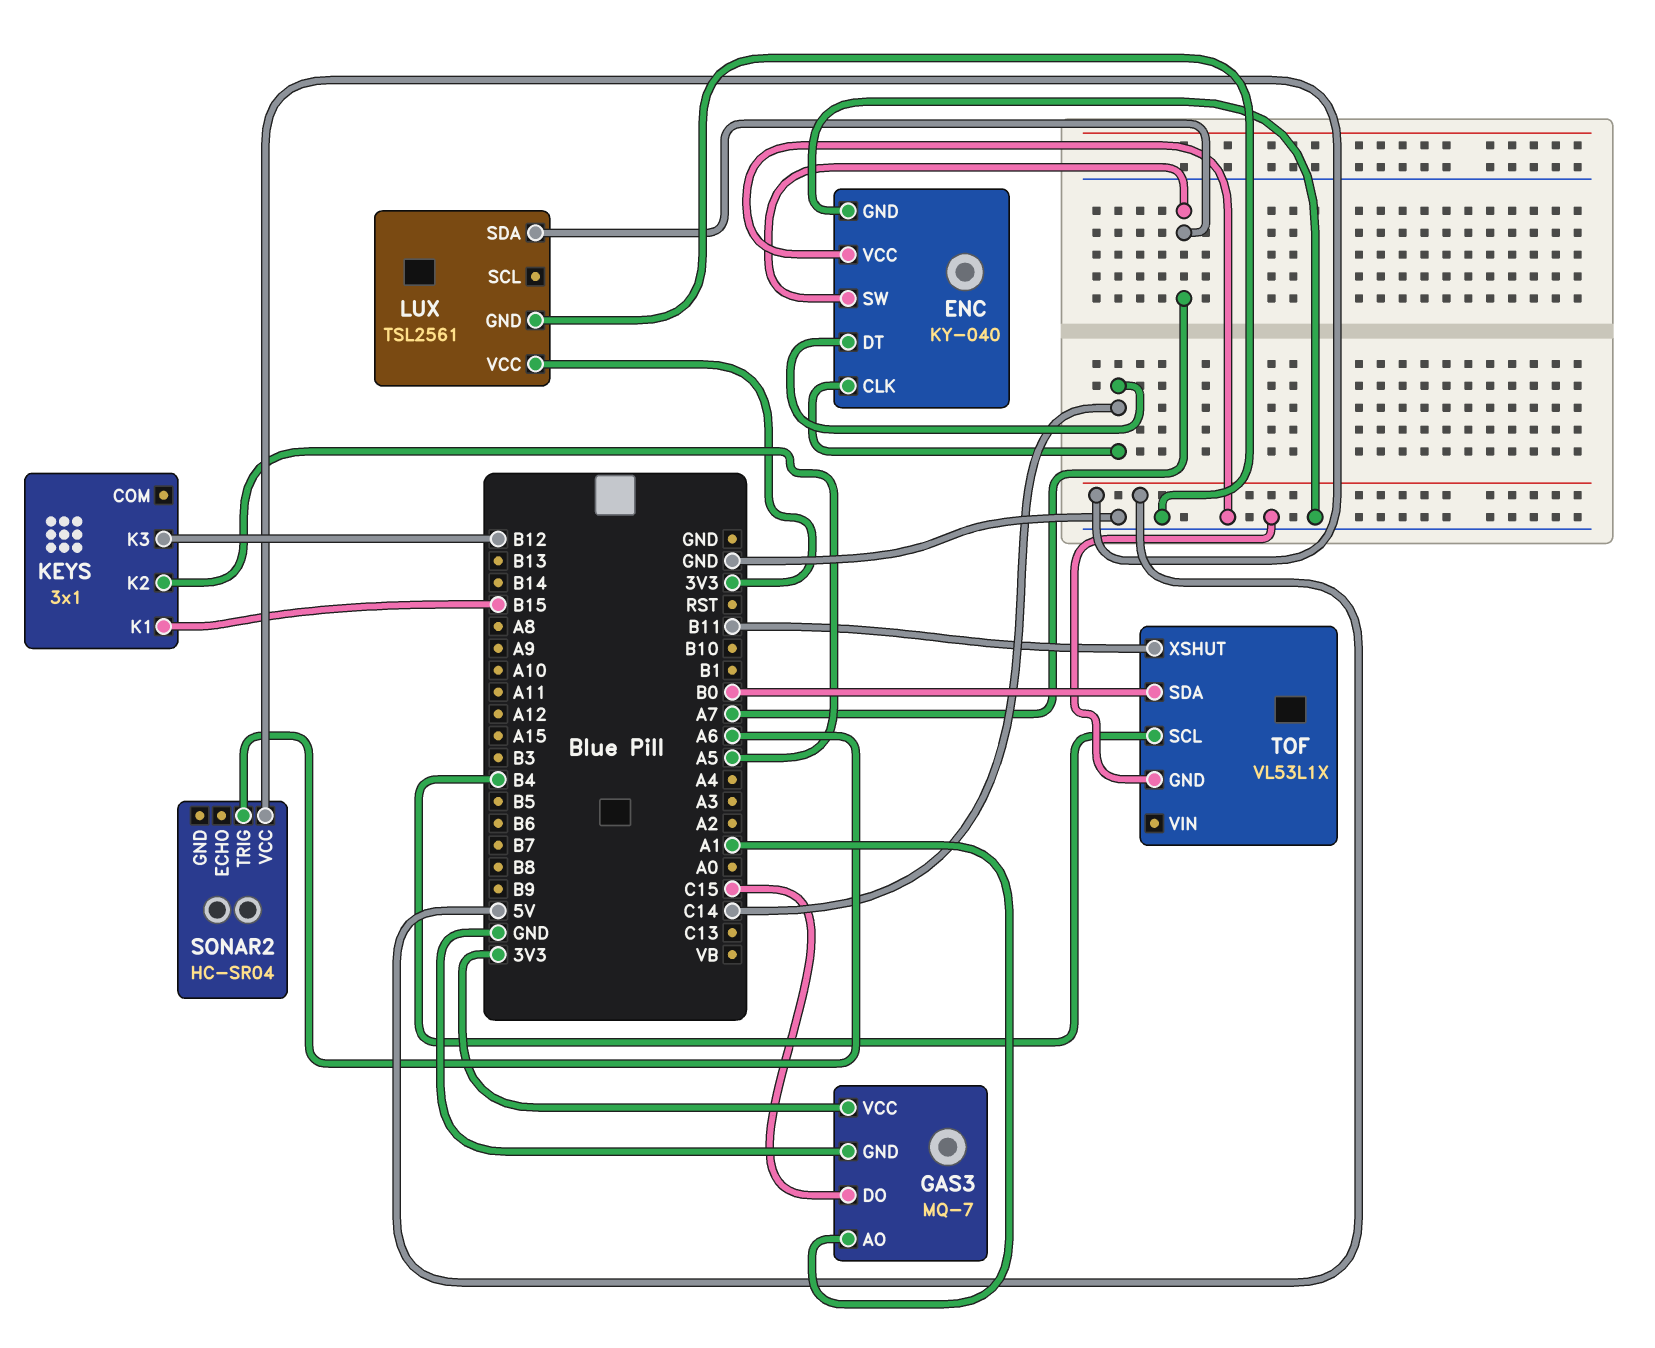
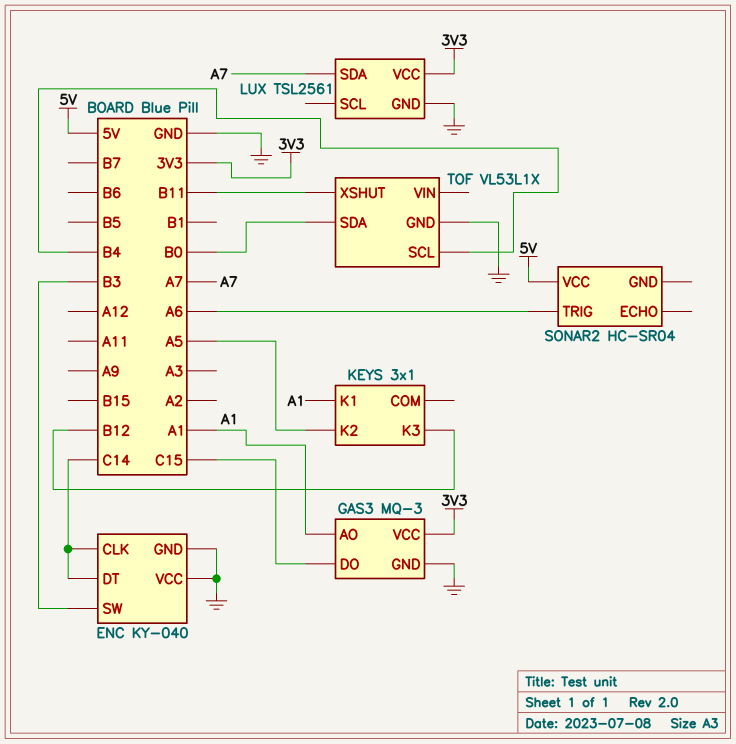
ENC pin SW: A7 -> B3
GAS3: MQ-7 -> MQ-3
KEYS pin K1: B15 -> A1

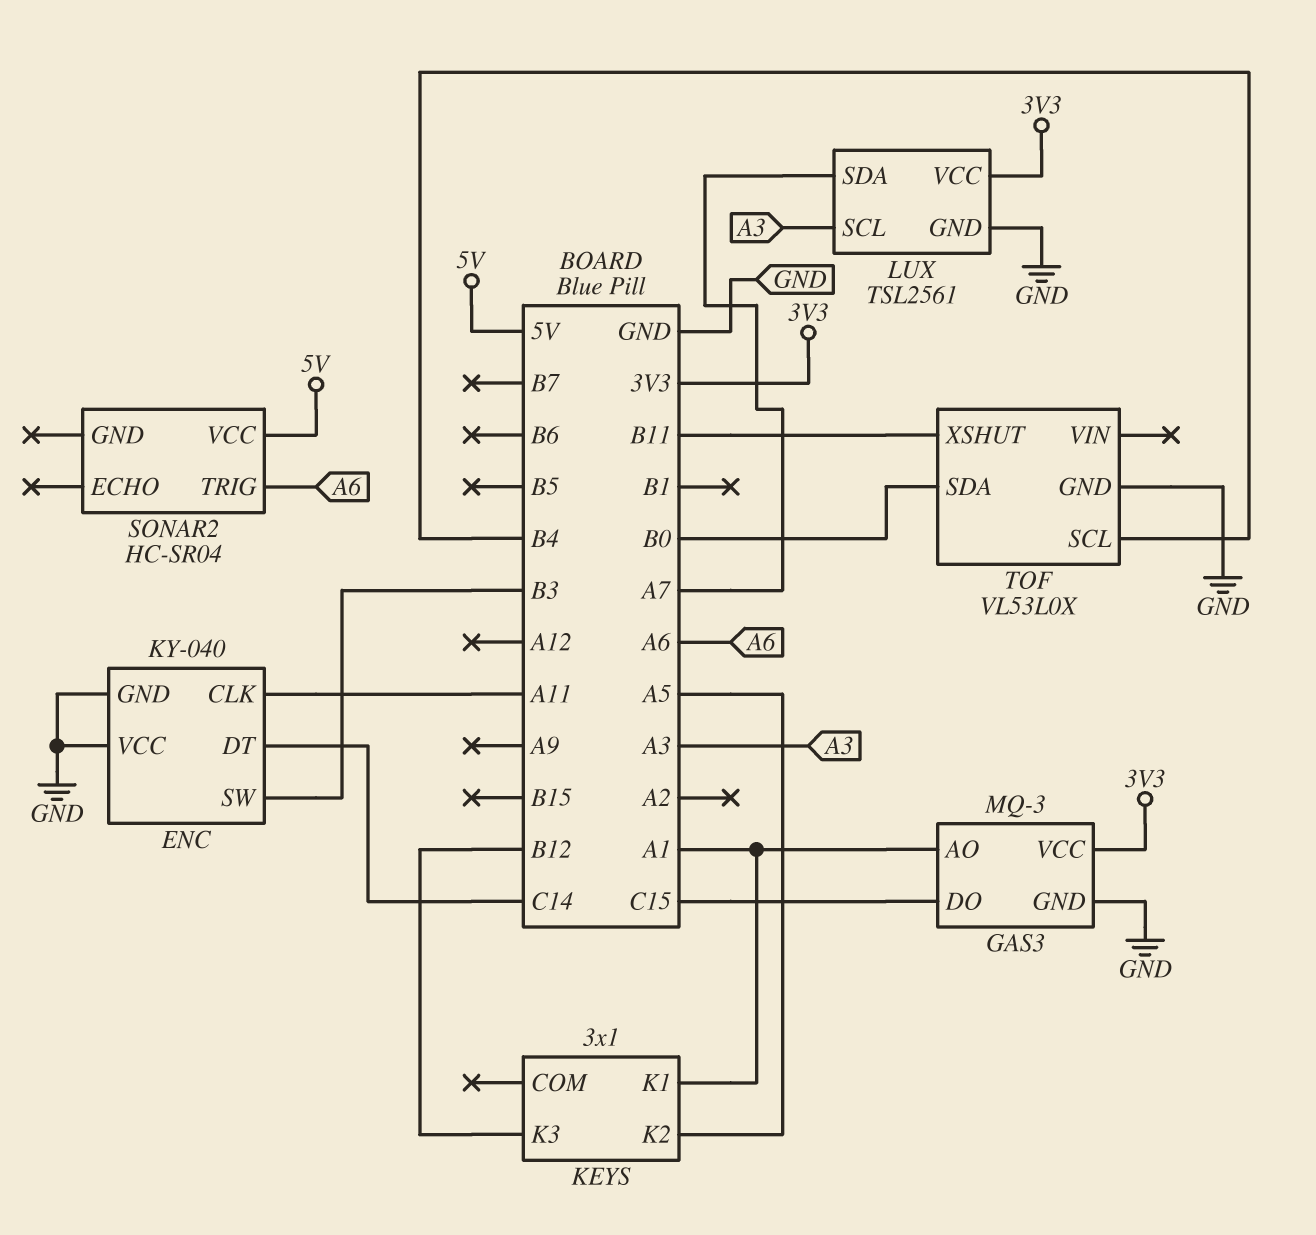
ENC pin CLK: C14 -> A11
LUX pin SCL: none -> A3
TOF: VL53L1X -> VL53L0X

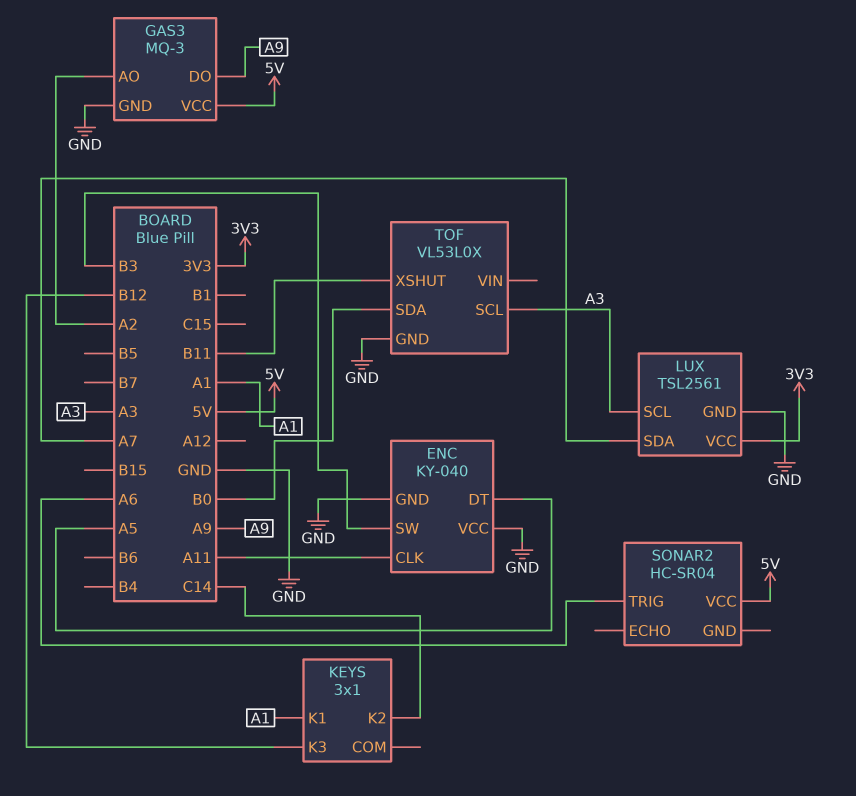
ENC pin DT: C14 -> A5
GAS3 pin AO: A1 -> A2
GAS3 pin DO: C15 -> A9
GAS3 pin VCC: 3V3 -> 5V
KEYS pin K2: A5 -> C14
TOF pin SCL: B4 -> A3

